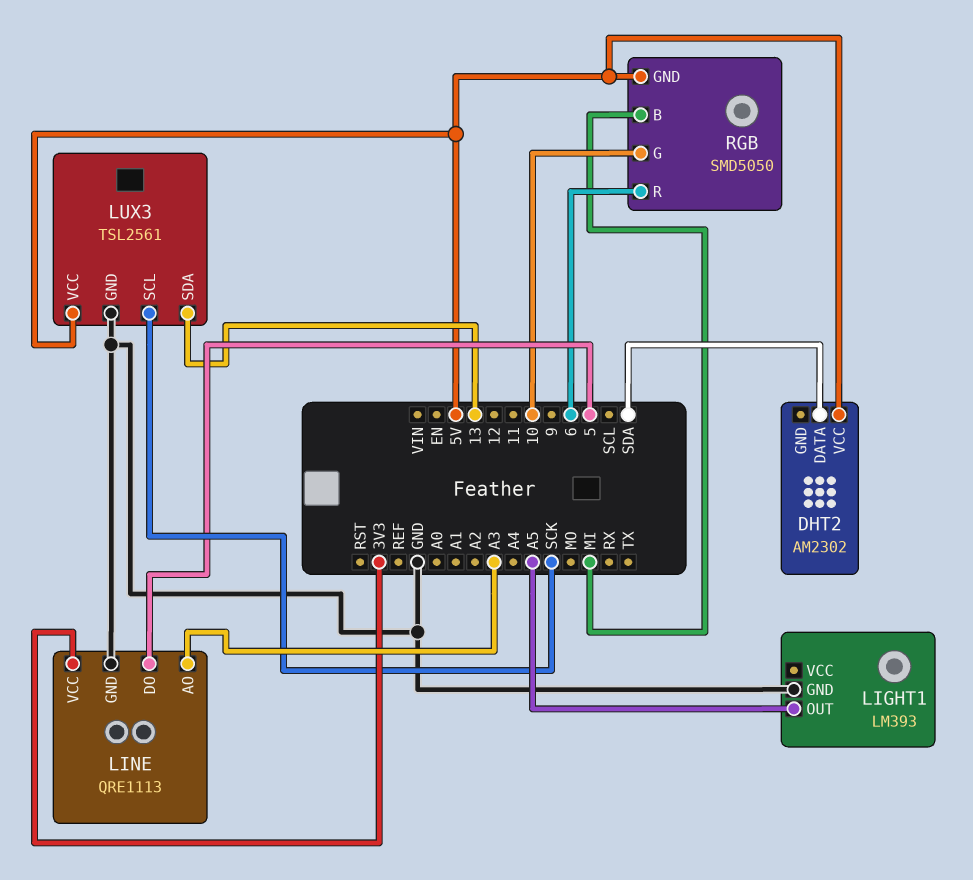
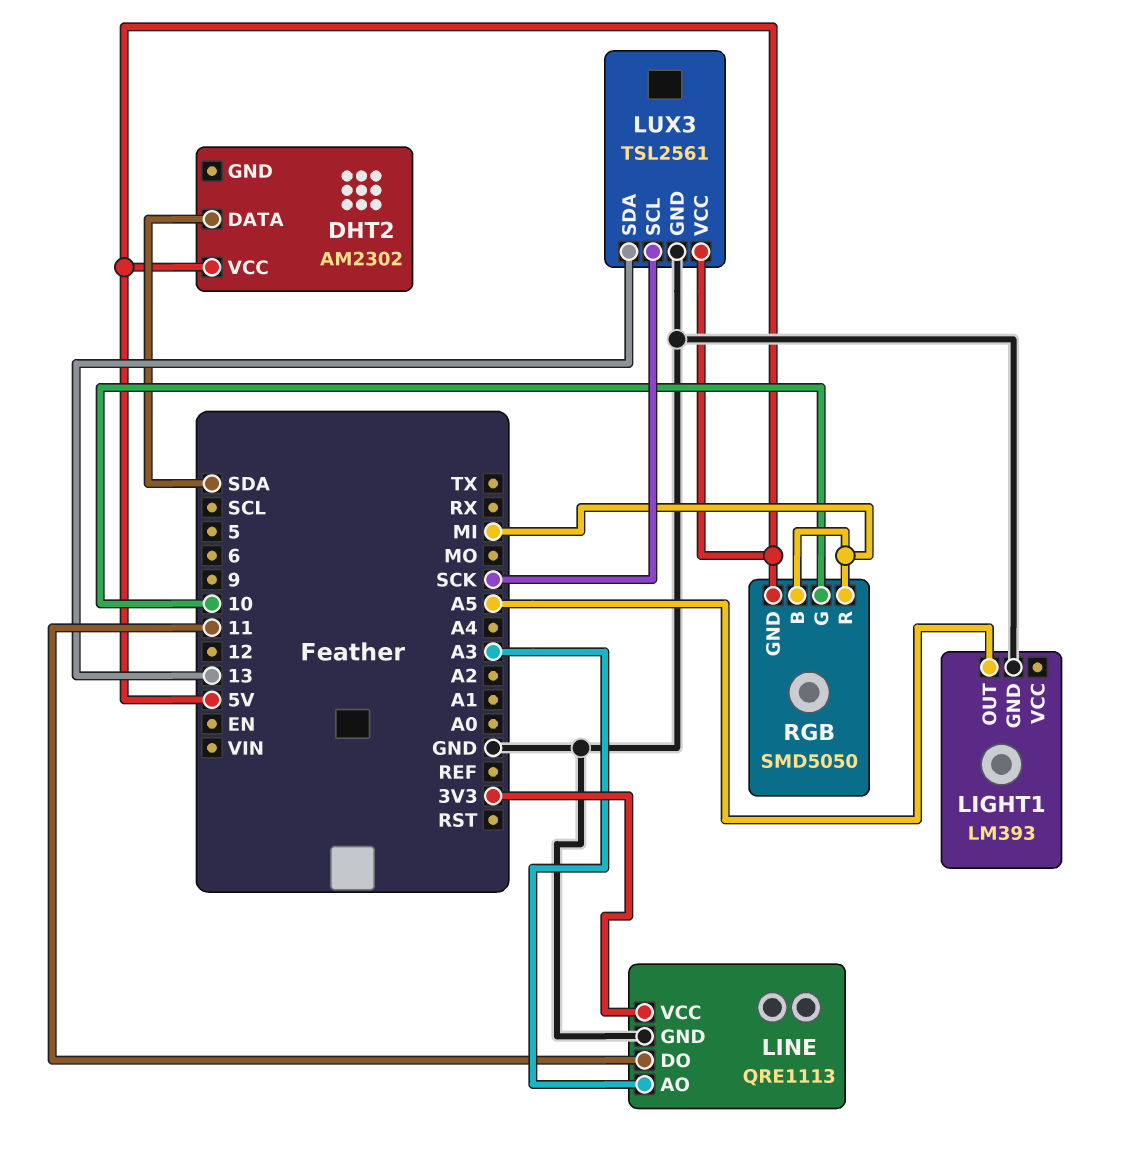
LINE pin DO: 5 -> 11
RGB pin R: 6 -> MI

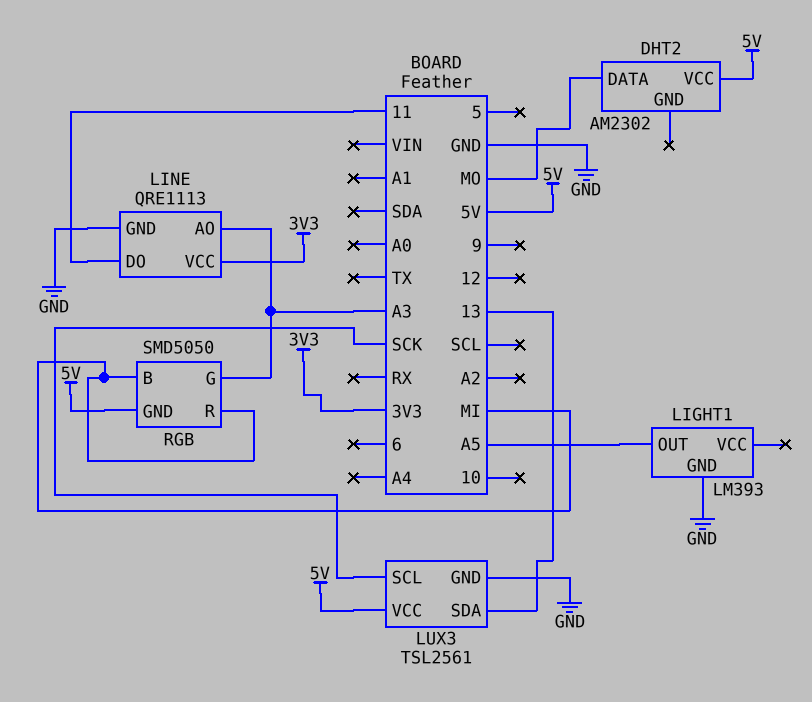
DHT2 pin DATA: SDA -> MO
RGB pin G: 10 -> A3

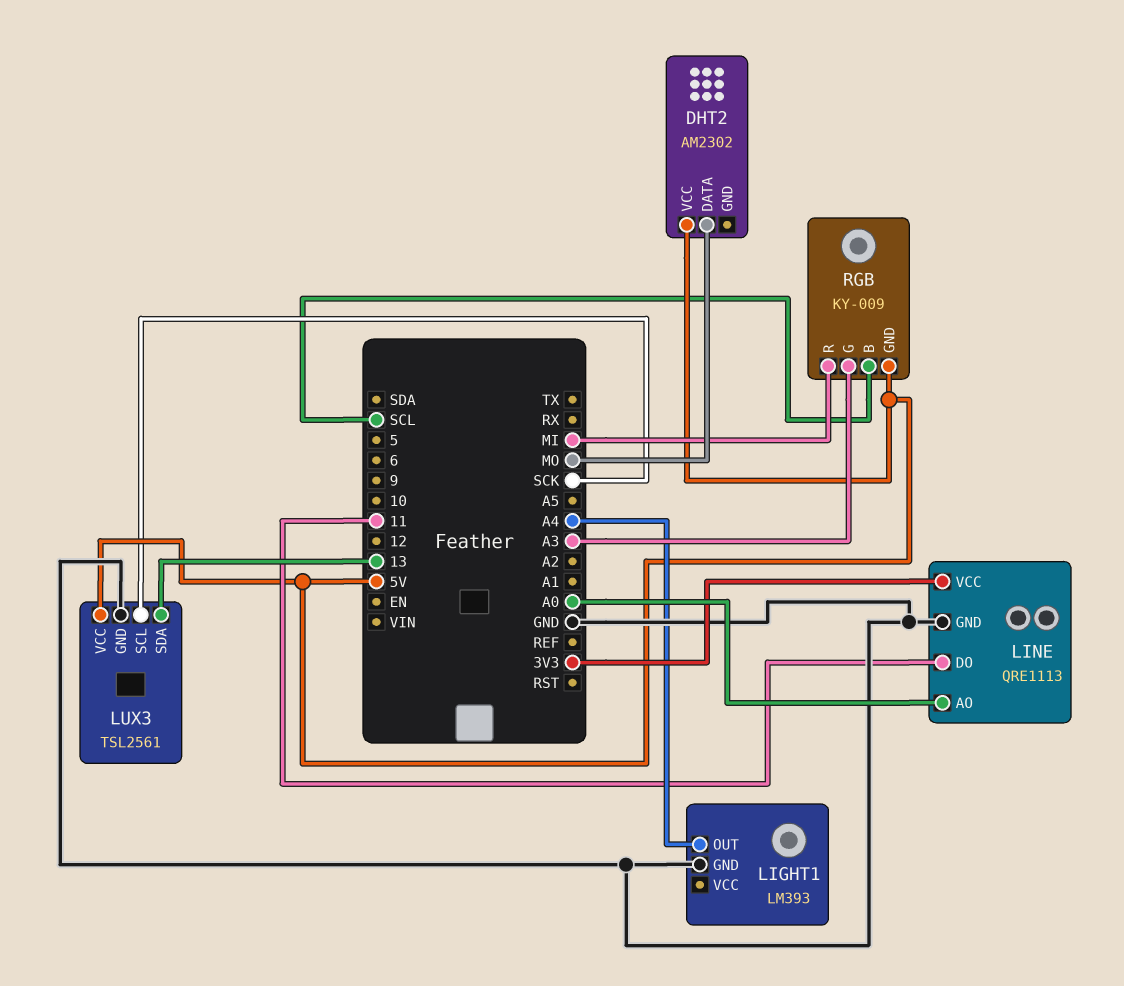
LIGHT1 pin OUT: A5 -> A4
LINE pin AO: A3 -> A0
RGB: SMD5050 -> KY-009
RGB pin B: MI -> SCL

